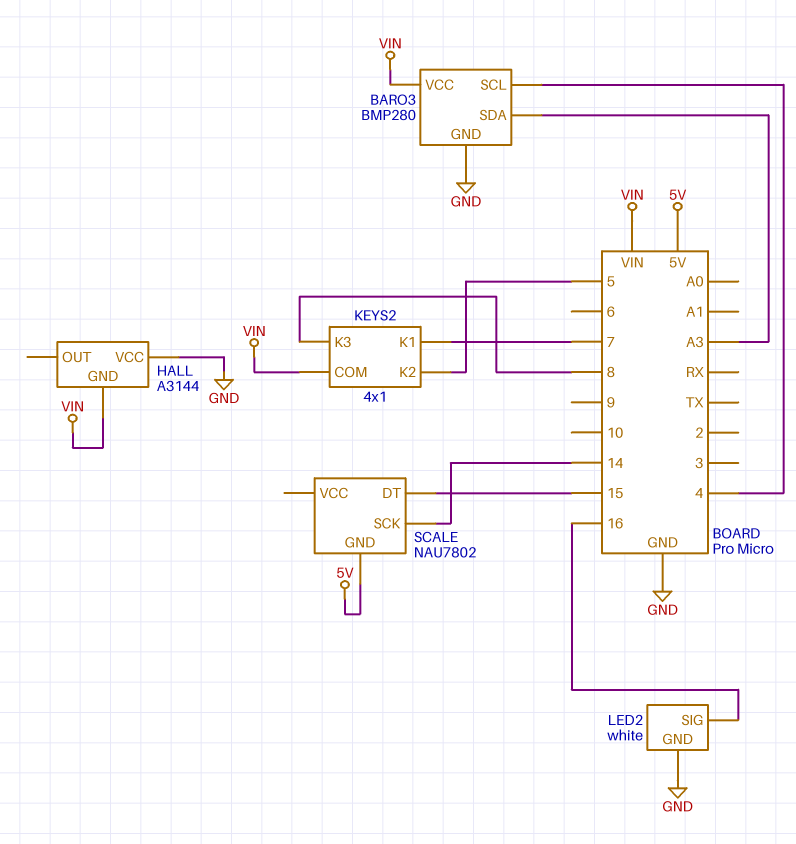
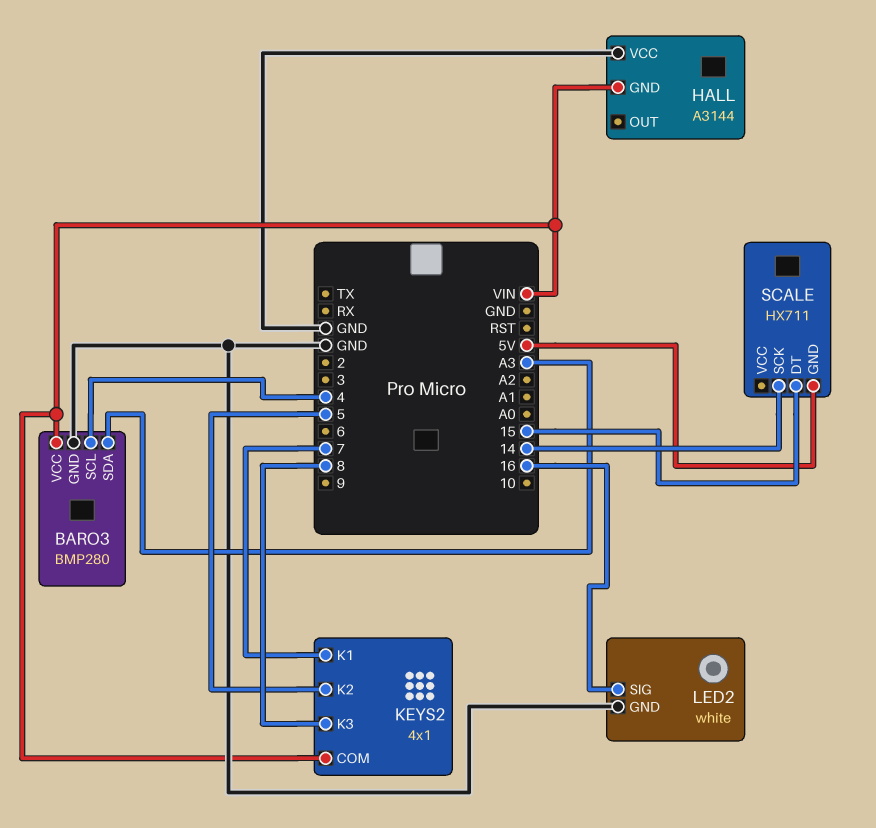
SCALE: NAU7802 -> HX711

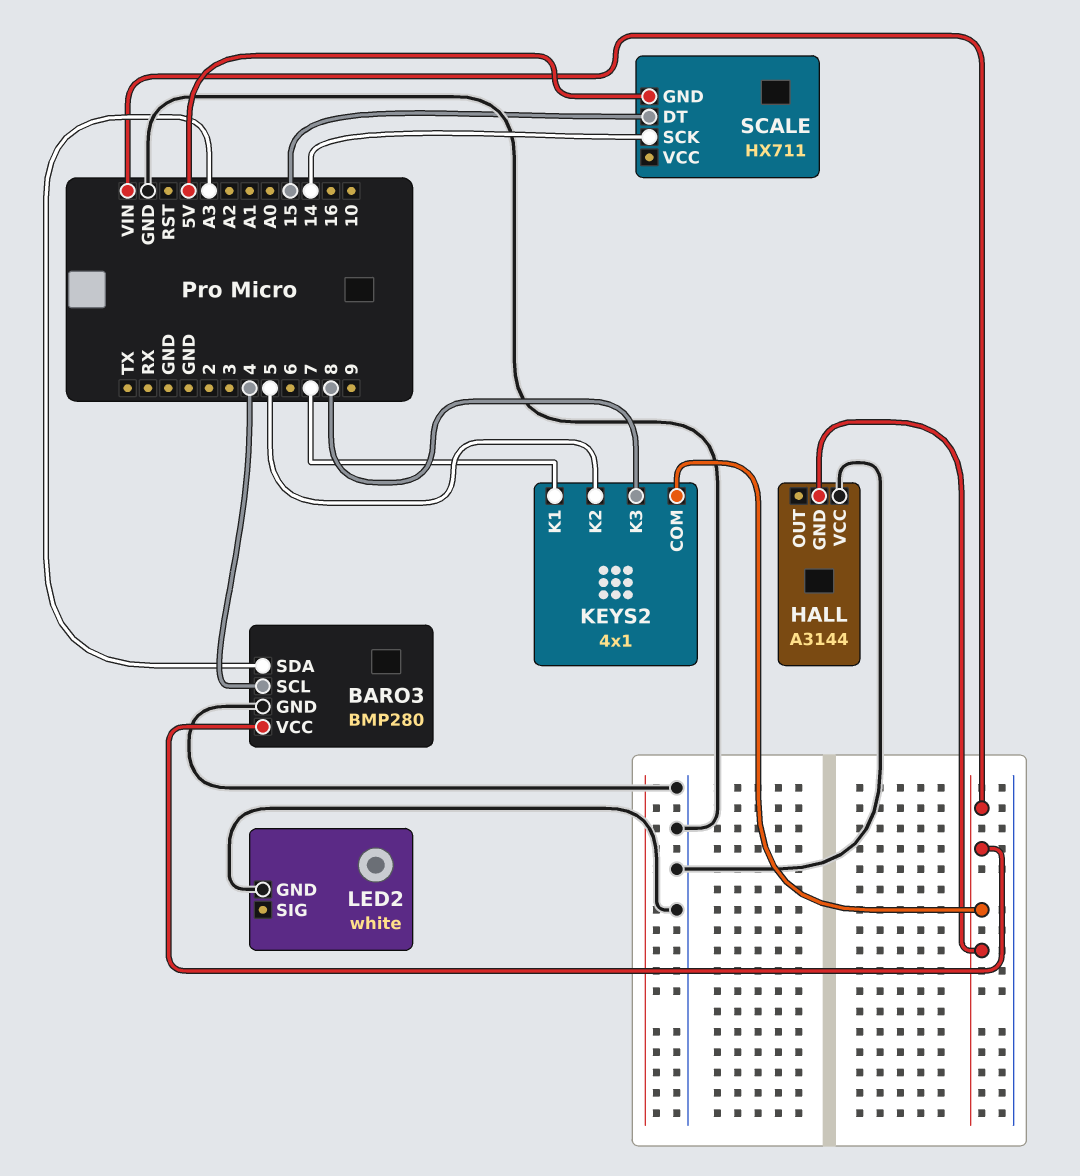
LED2 pin SIG: 16 -> none

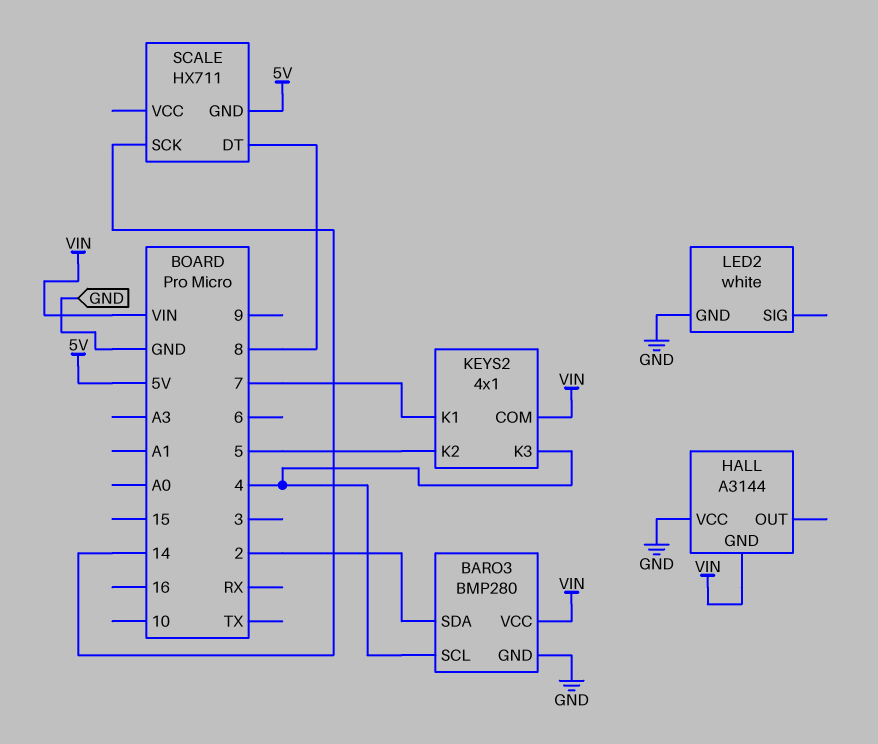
BARO3 pin SDA: A3 -> 2
KEYS2 pin K3: 8 -> 4
SCALE pin DT: 15 -> 8

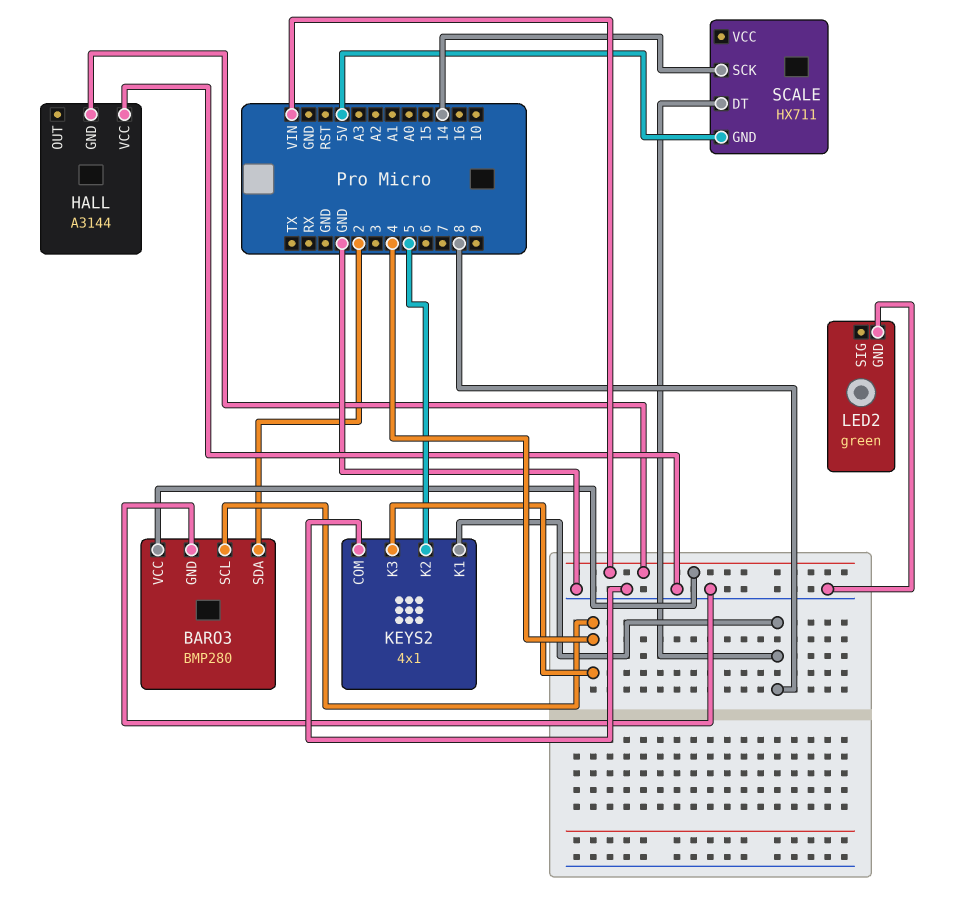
KEYS2 pin COM: VIN -> GND
KEYS2 pin K1: 7 -> 8
LED2: white -> green

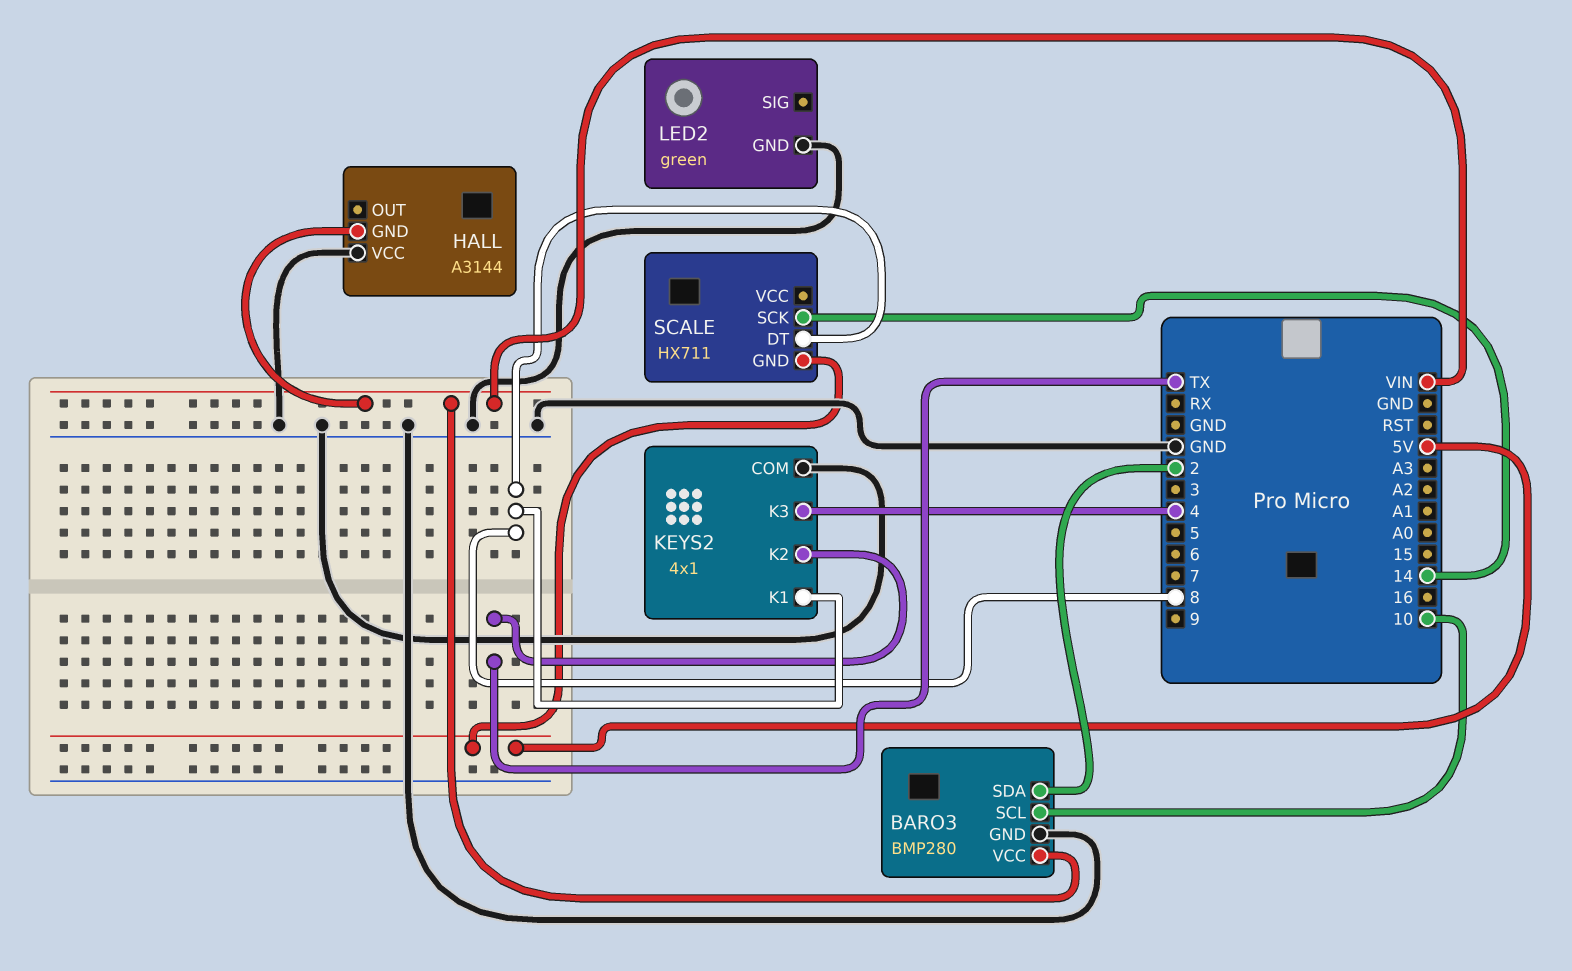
BARO3 pin SCL: 4 -> 10
KEYS2 pin K2: 5 -> TX

